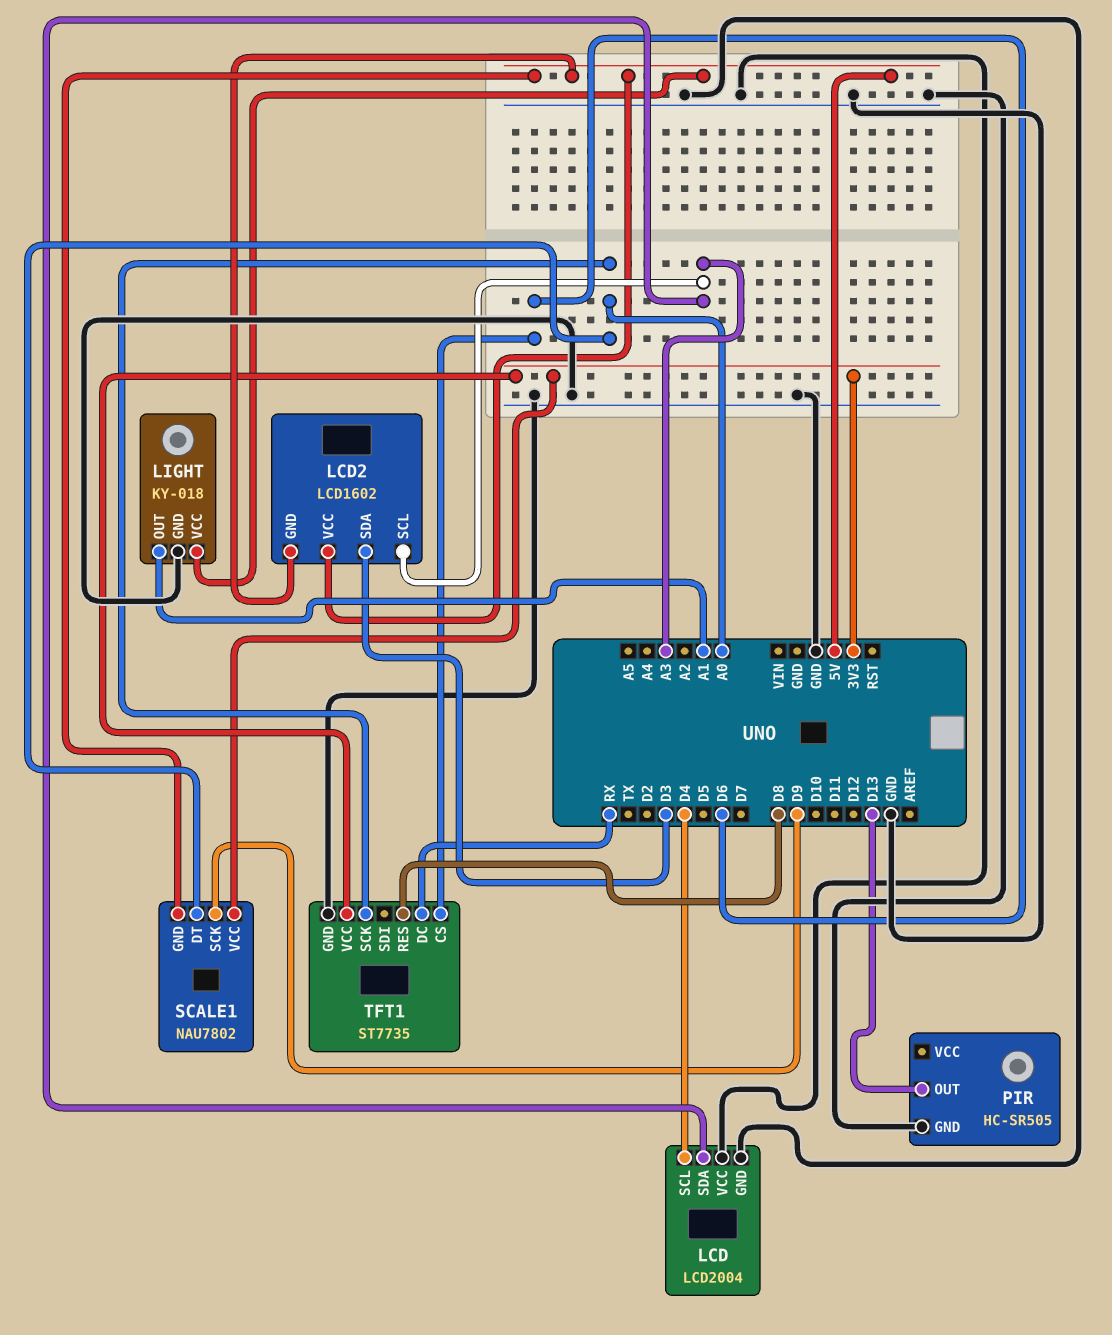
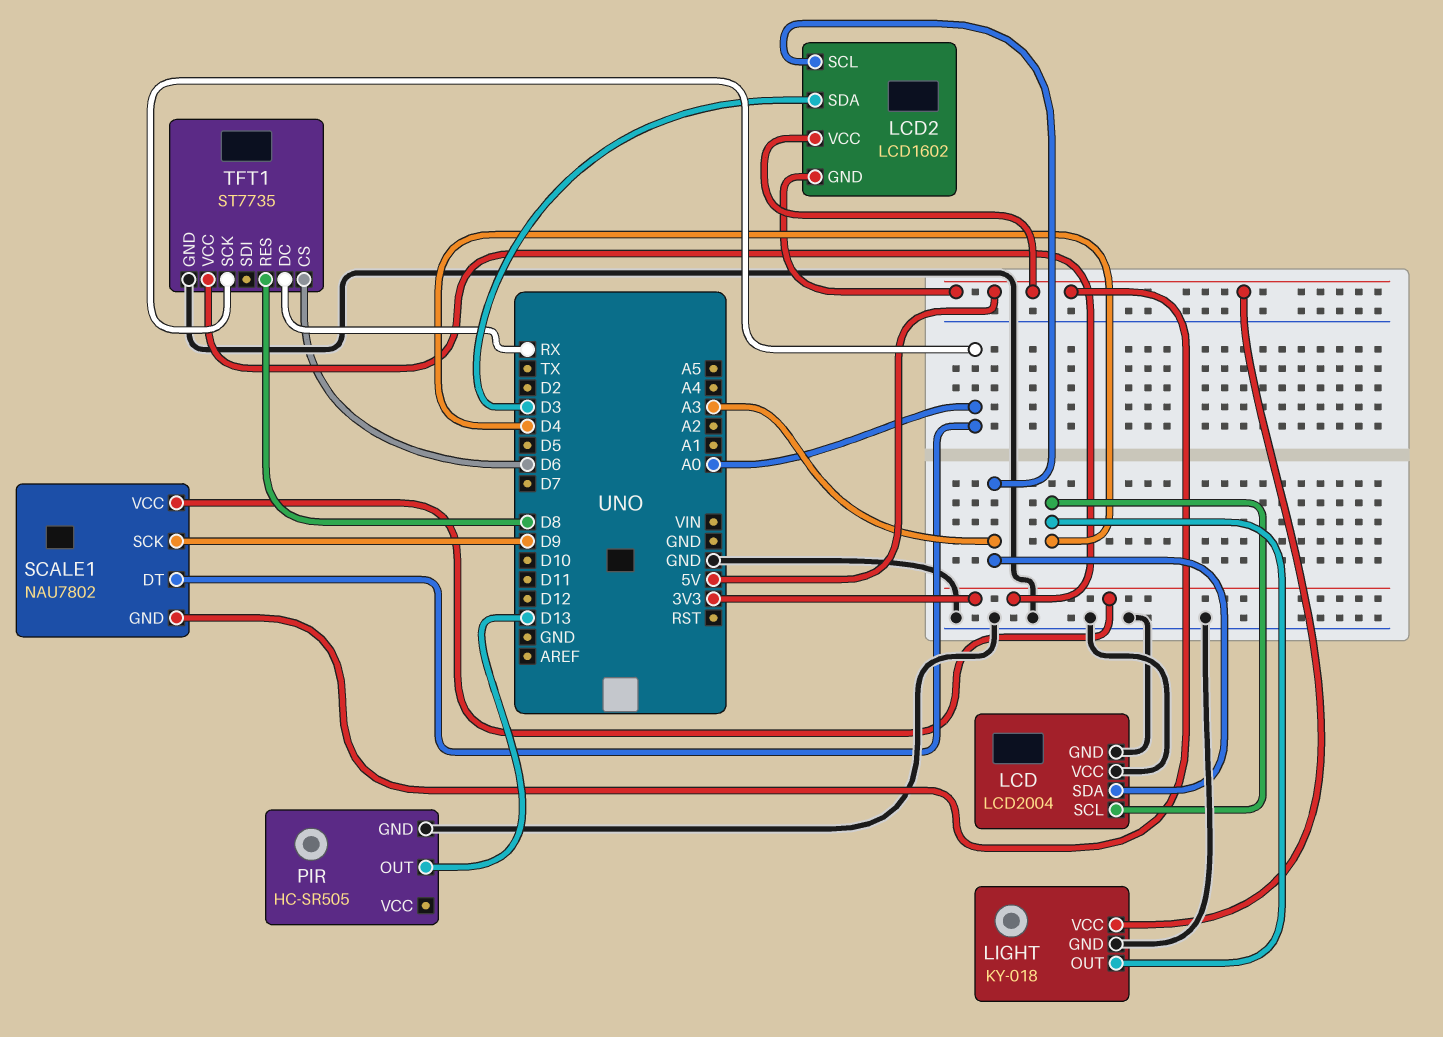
LIGHT pin OUT: A1 -> D4

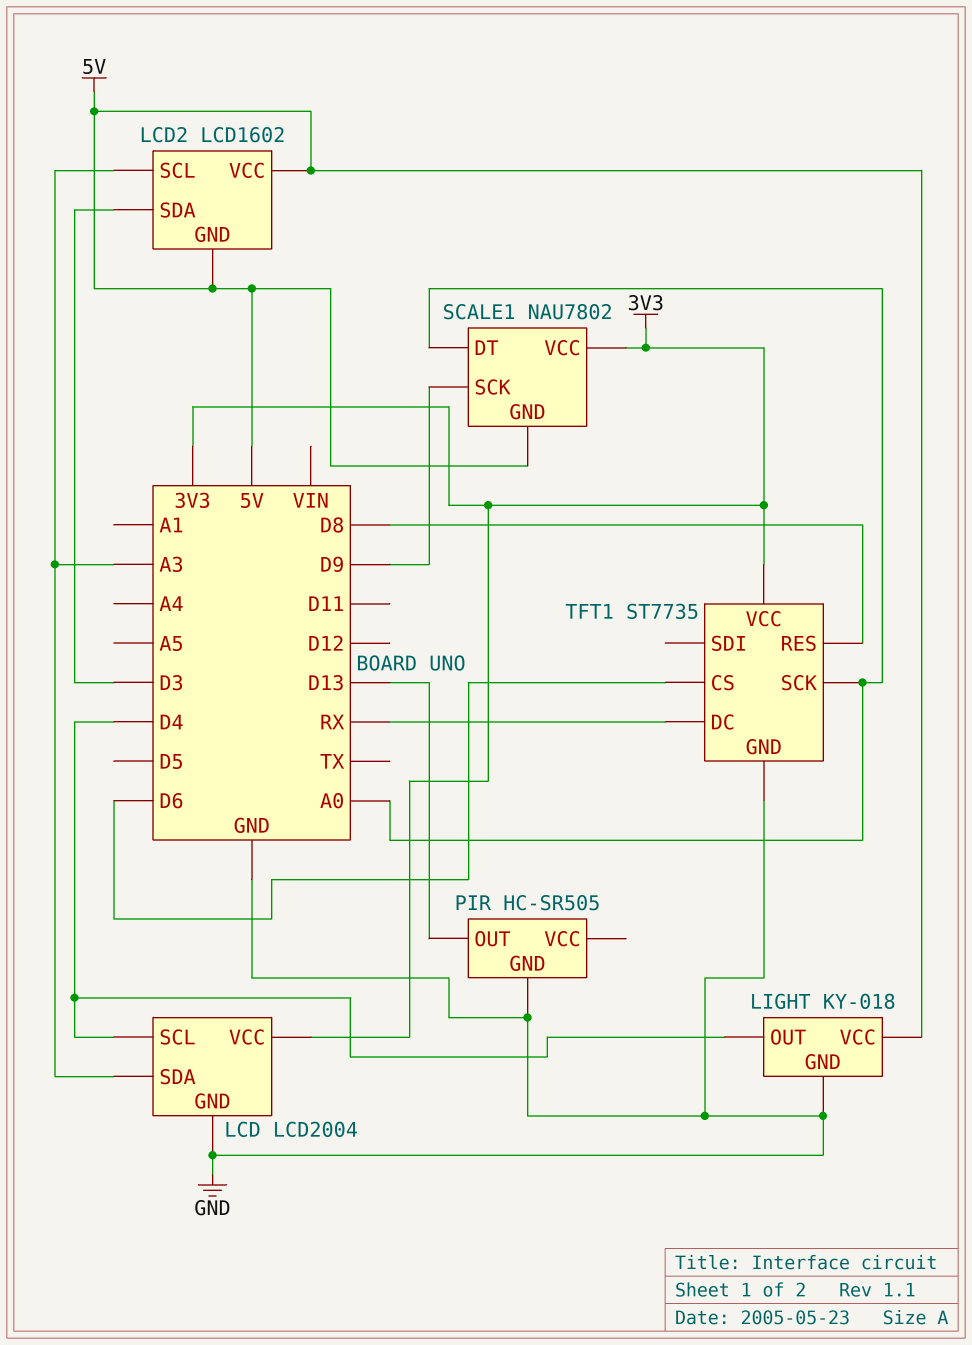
LCD pin VCC: GND -> 3V3

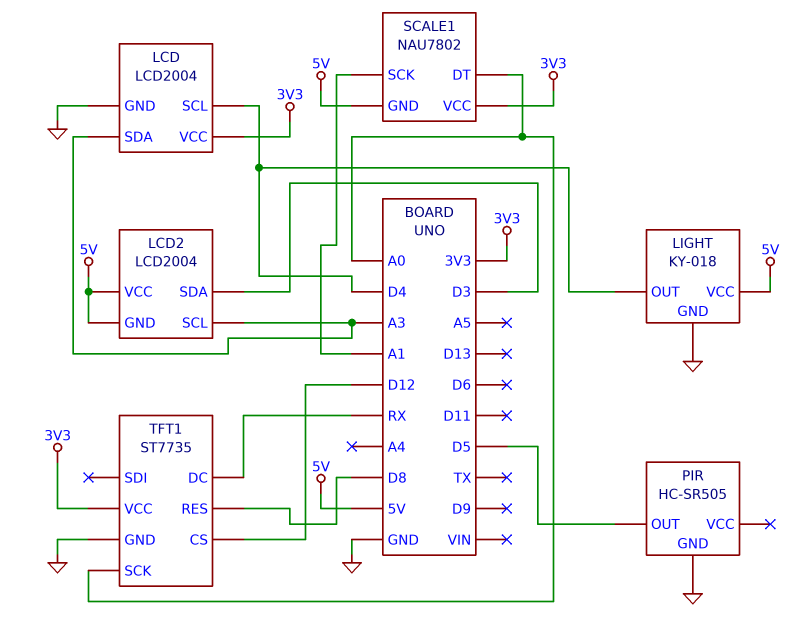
LCD2: LCD1602 -> LCD2004
PIR pin OUT: D13 -> D5
SCALE1 pin SCK: D9 -> A1
TFT1 pin CS: D6 -> D12

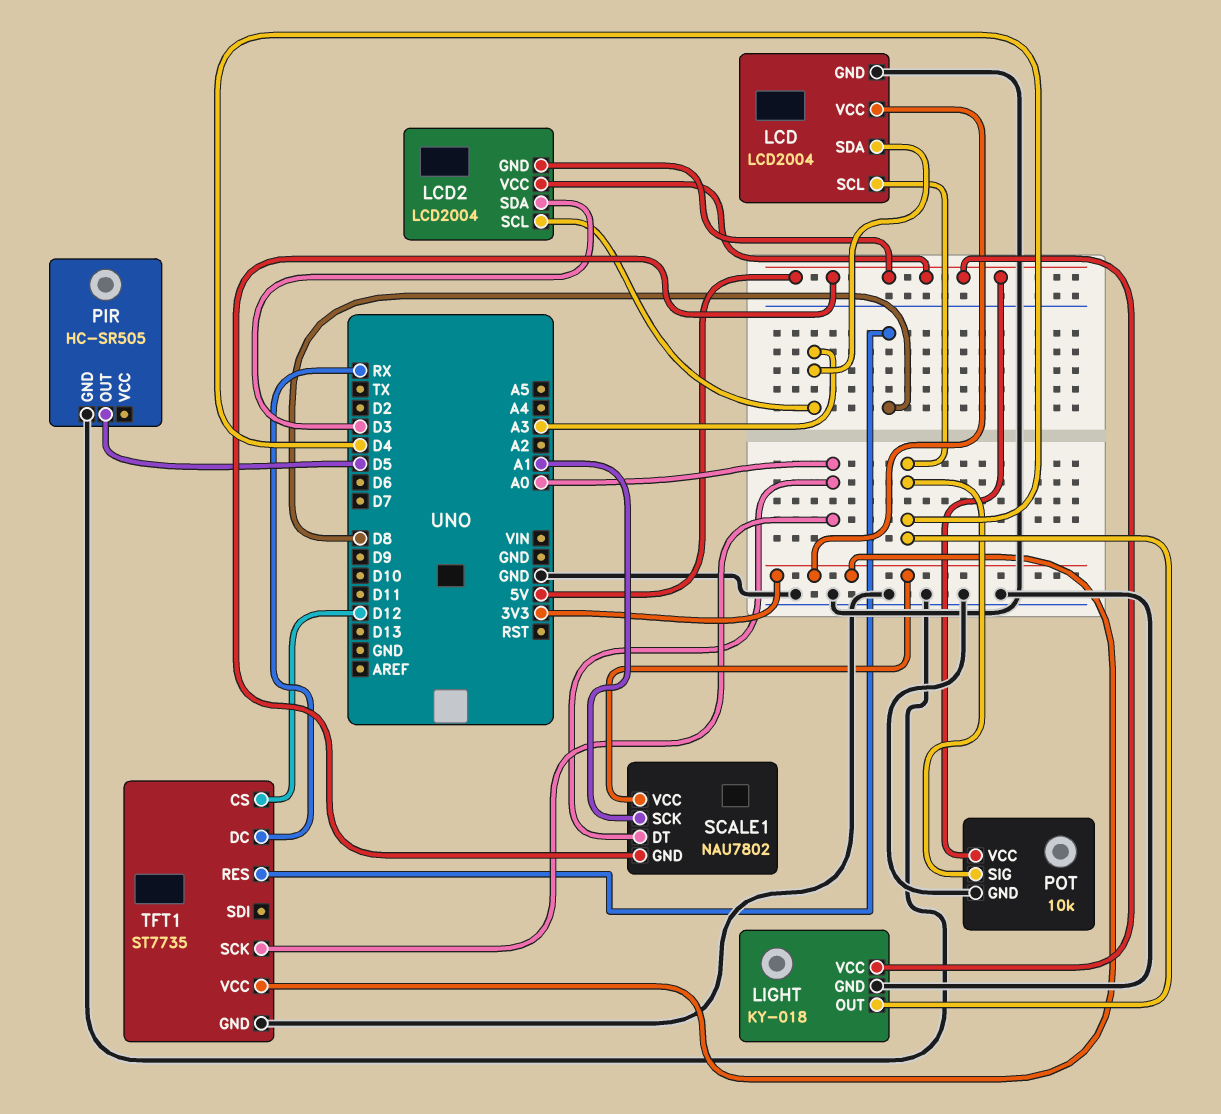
POT: none -> 10k
POT pin GND: none -> GND
POT pin SIG: none -> D4
POT pin VCC: none -> 5V

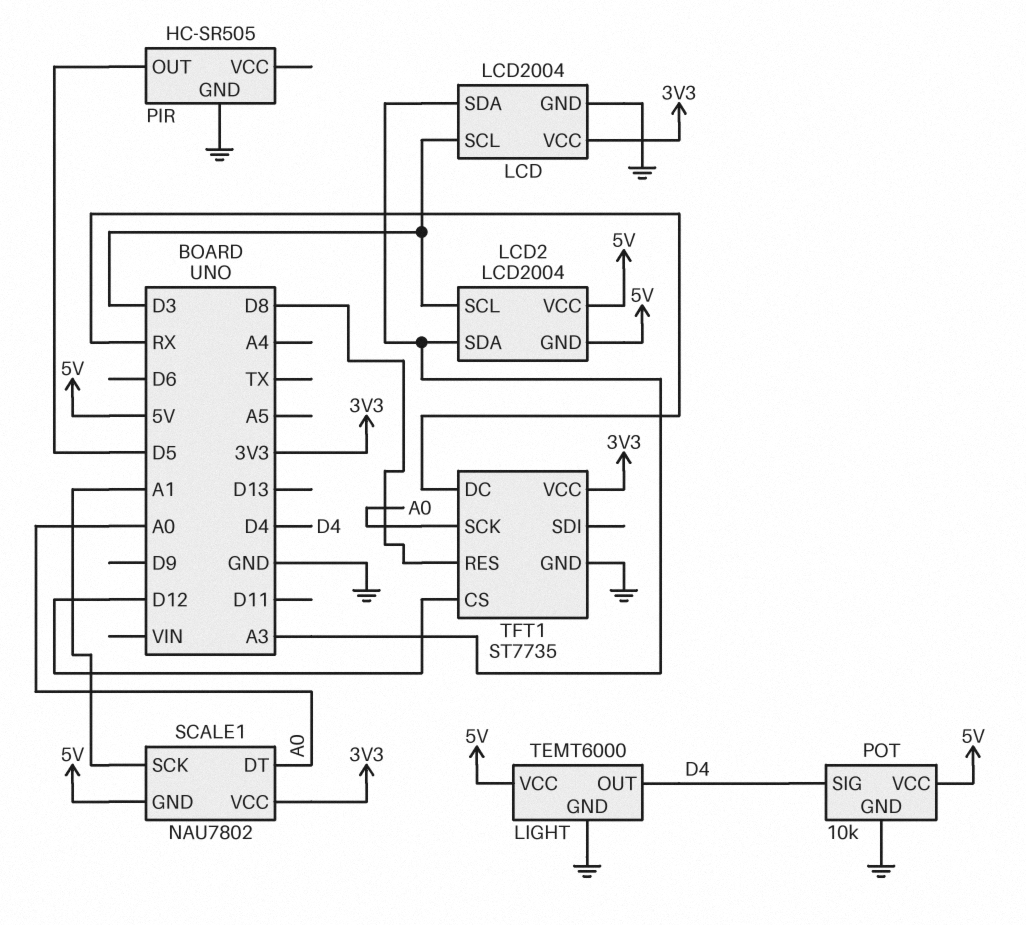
LCD pin SCL: D4 -> D3
LCD2 pin SCL: A3 -> D3
LCD2 pin SDA: D3 -> A3
LIGHT: KY-018 -> TEMT6000

